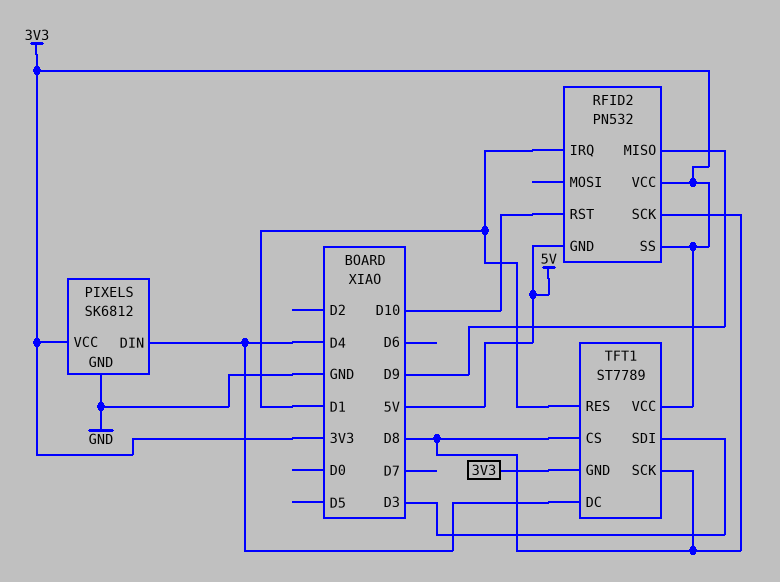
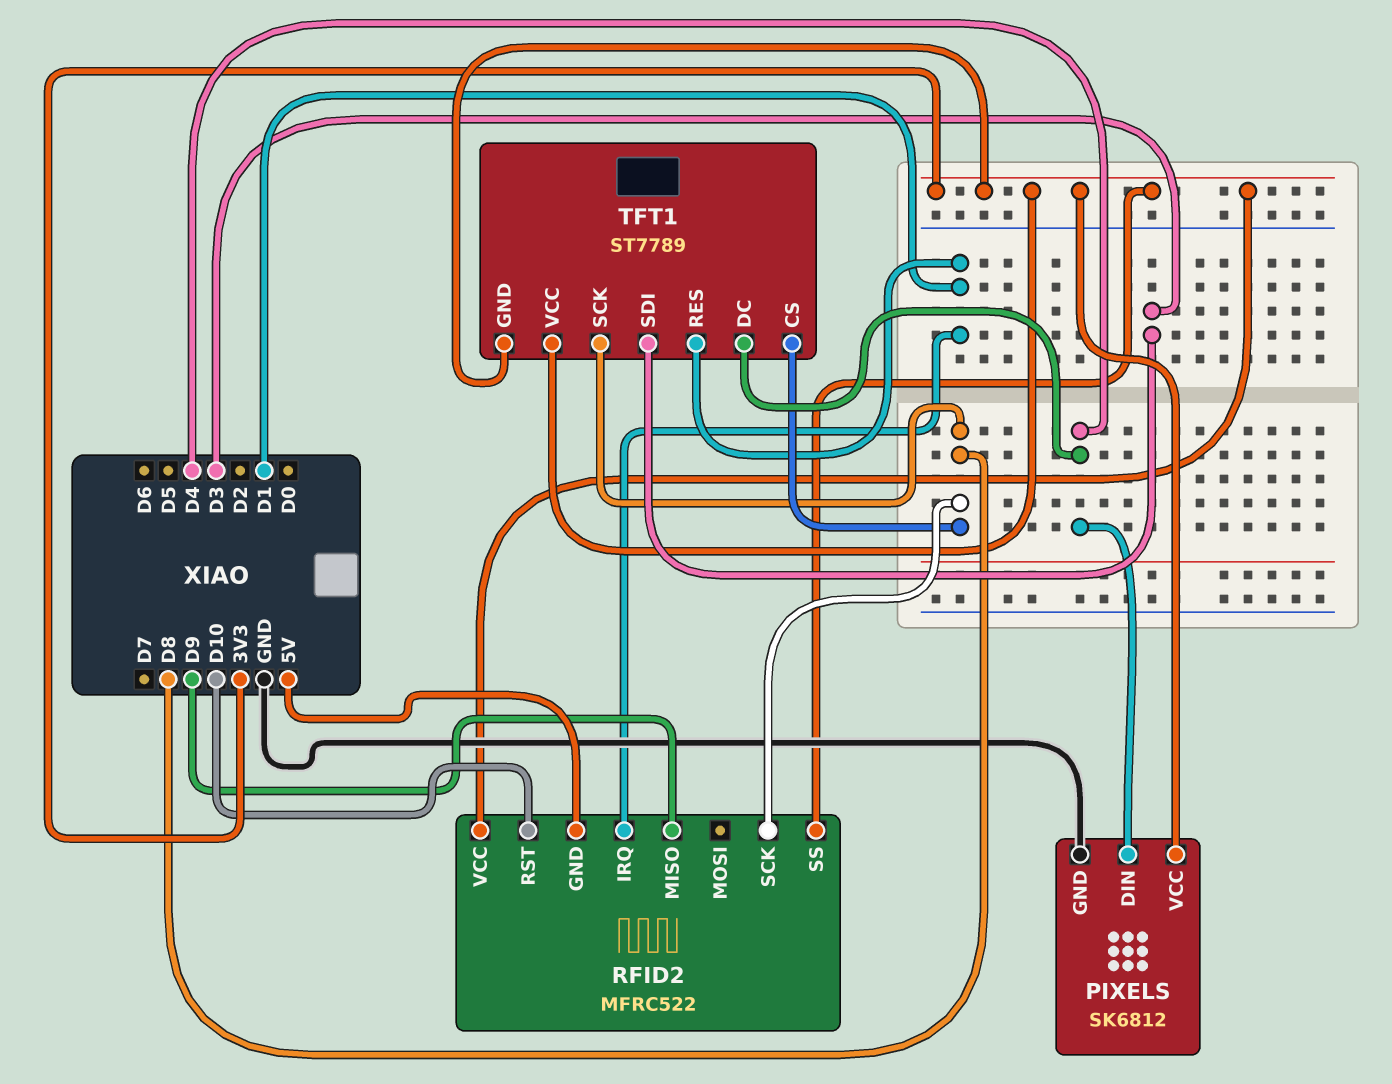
RFID2: PN532 -> MFRC522

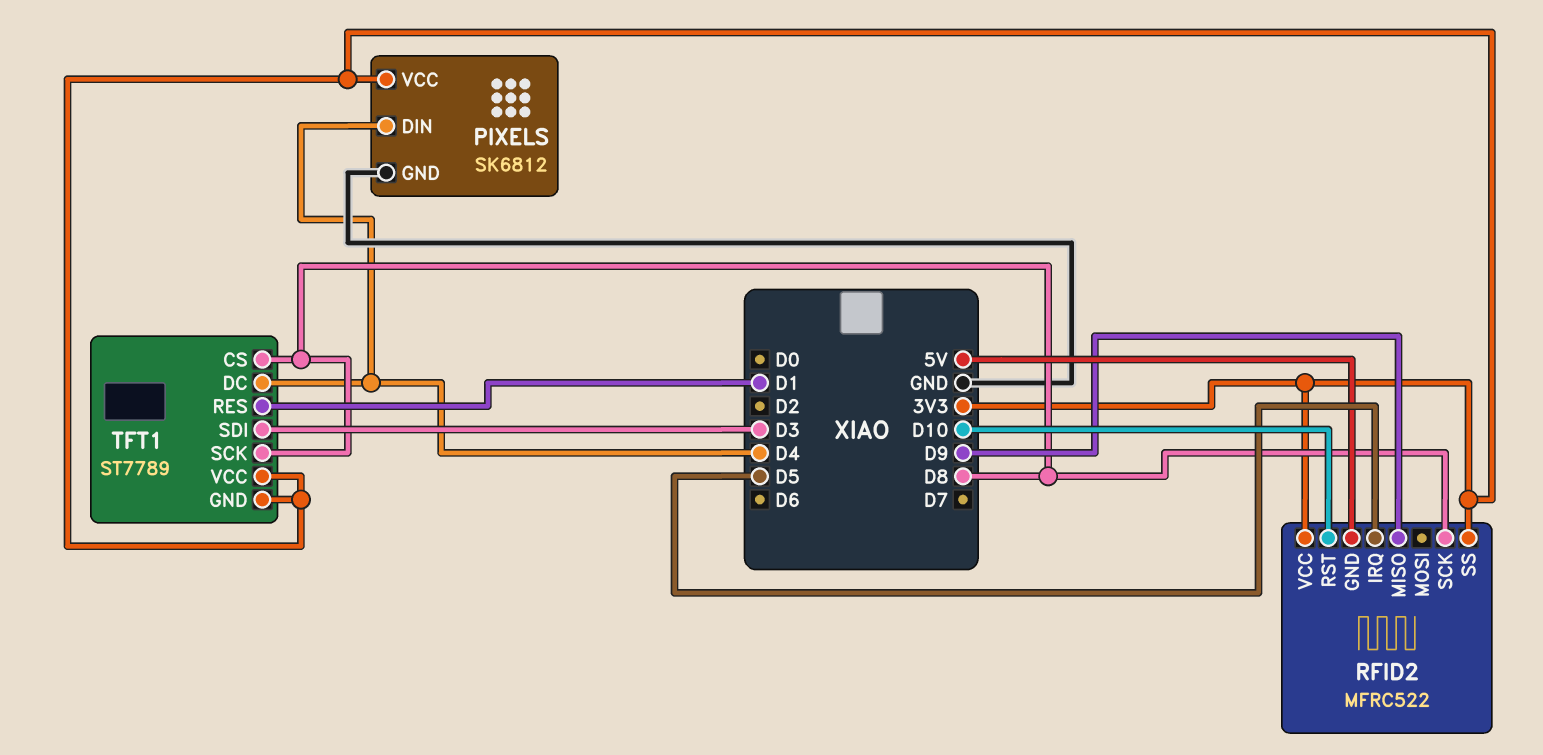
RFID2 pin IRQ: D1 -> D5

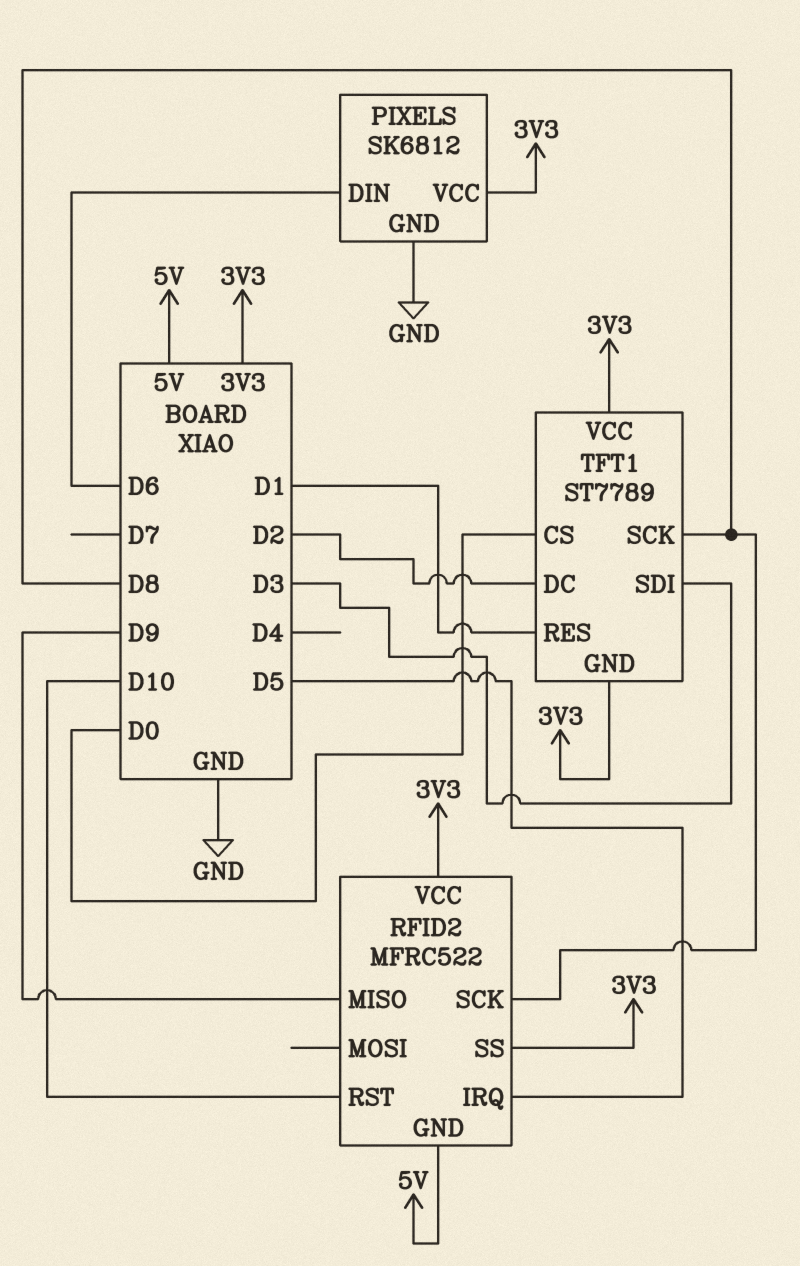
PIXELS pin DIN: D4 -> D6
TFT1 pin CS: D8 -> D0
TFT1 pin DC: D4 -> D2

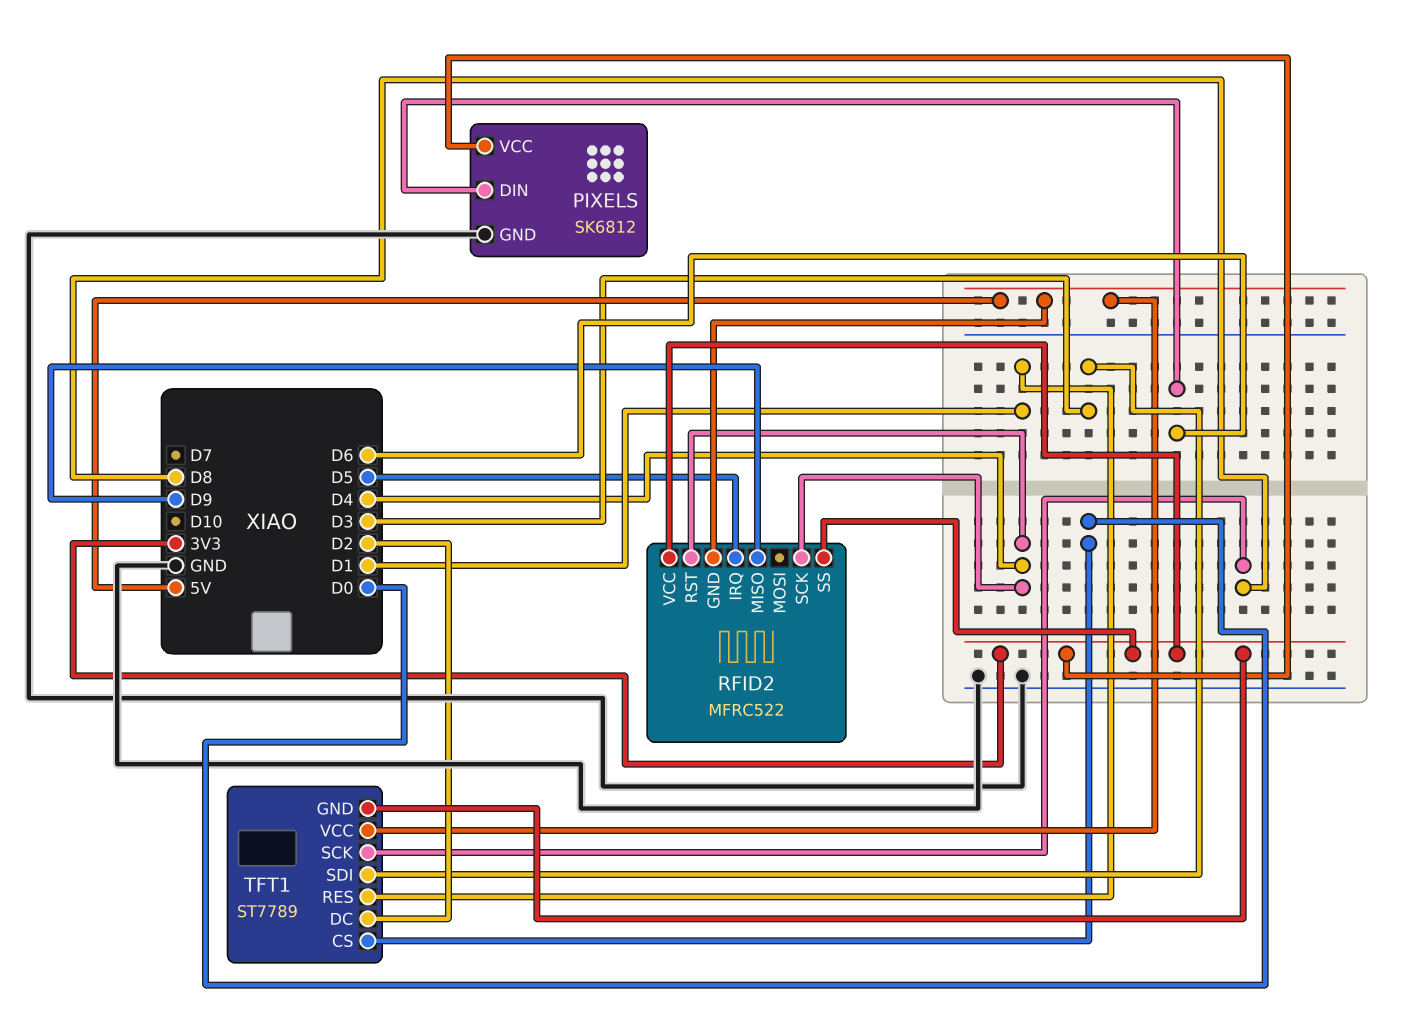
RFID2 pin RST: D10 -> D4
RFID2 pin SCK: D8 -> D4
TFT1 pin VCC: 3V3 -> 5V

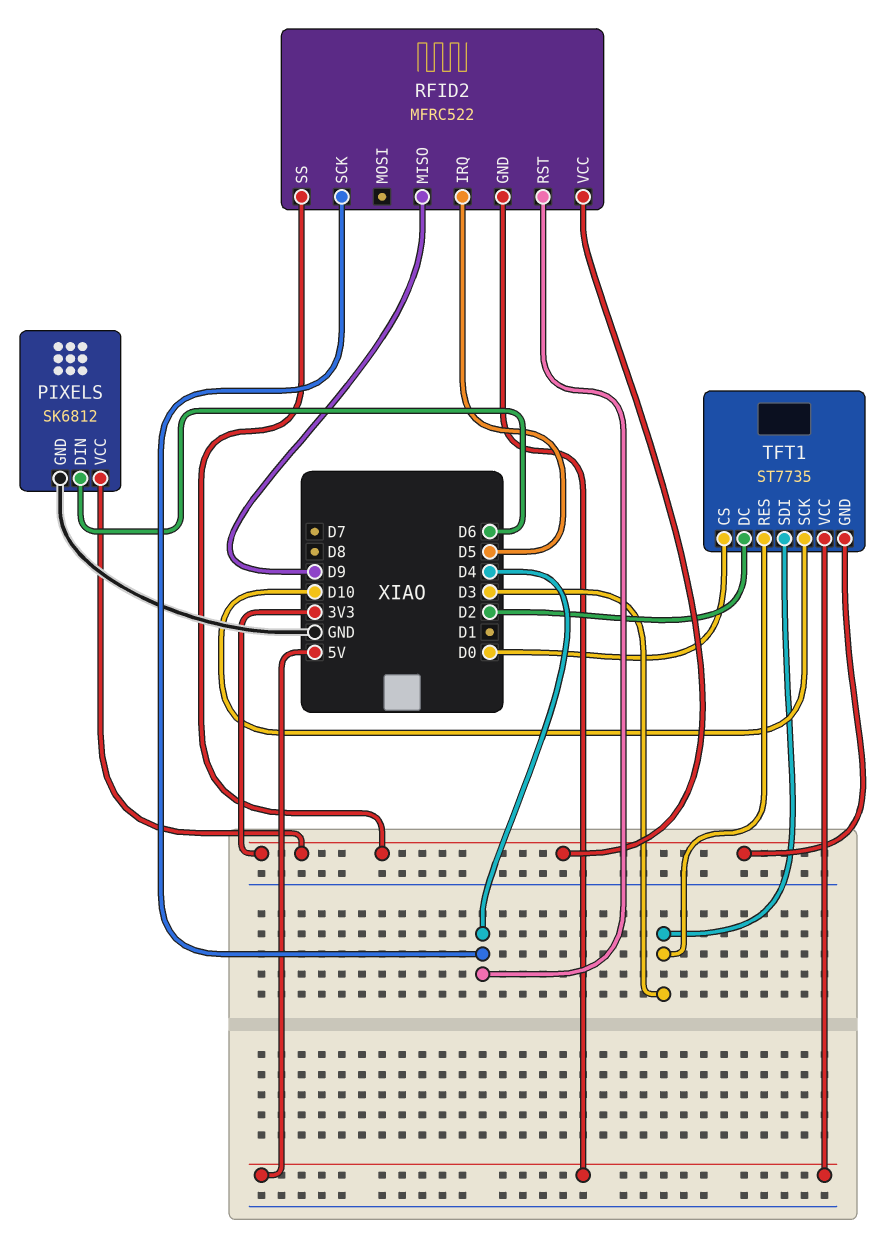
TFT1: ST7789 -> ST7735
TFT1 pin RES: D1 -> D3
TFT1 pin SCK: D8 -> D10

